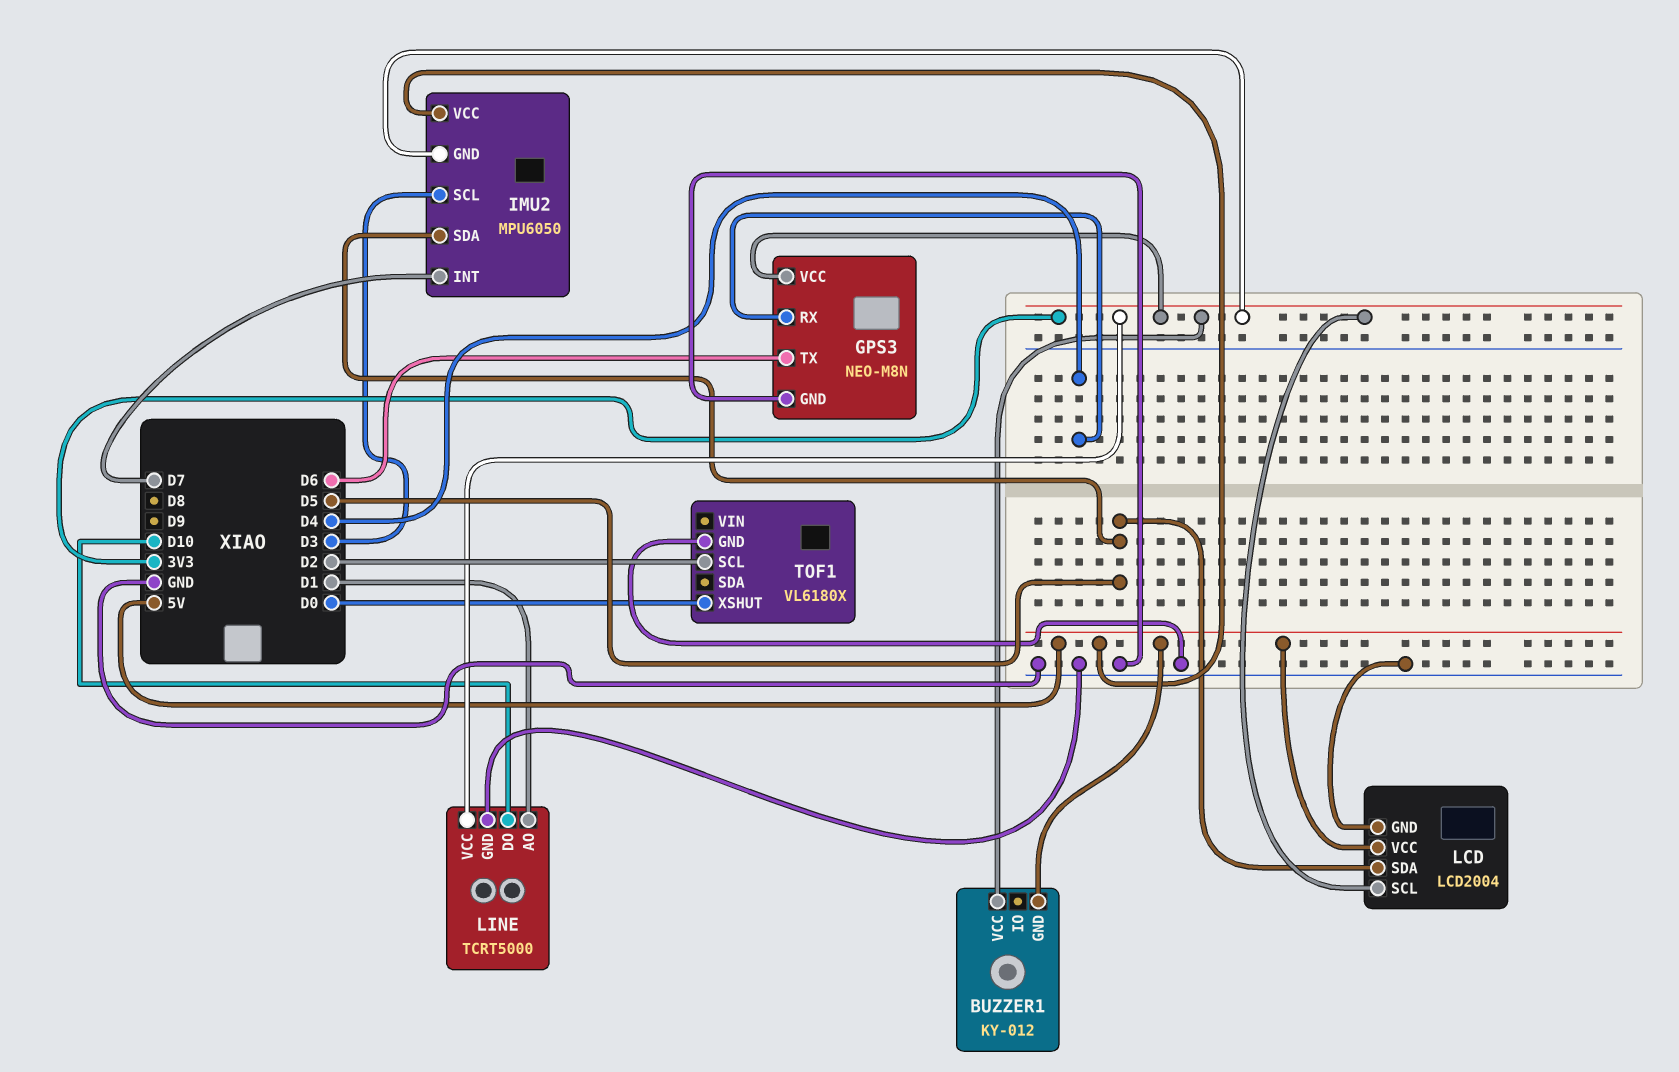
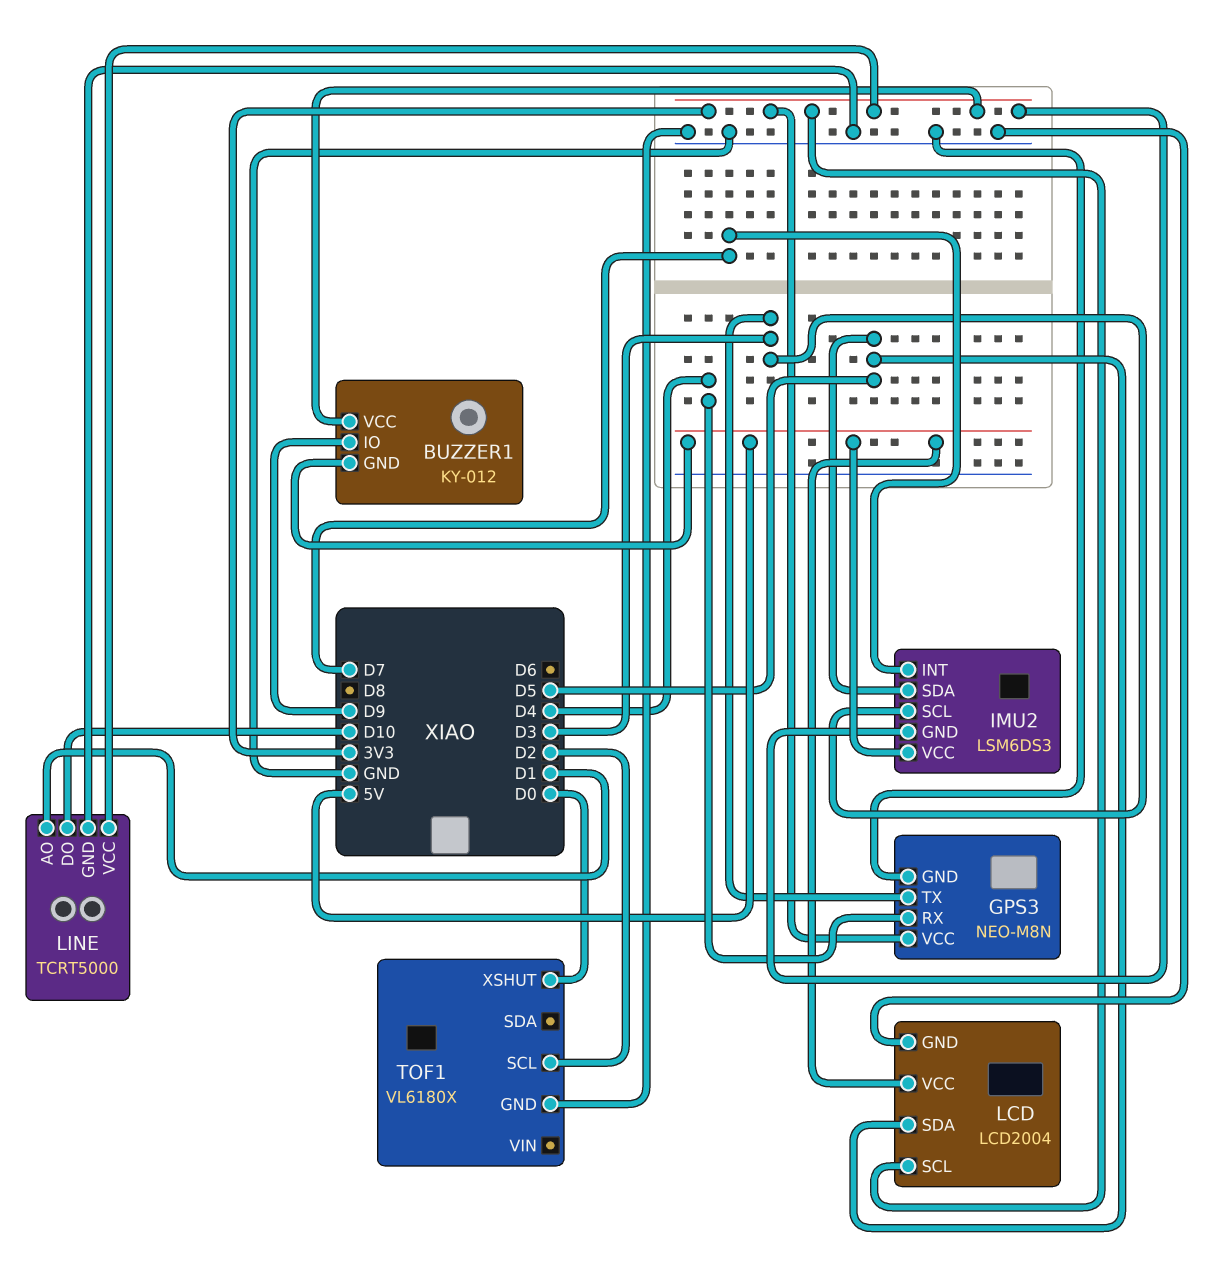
BUZZER1 pin IO: none -> D9
GPS3 pin TX: D6 -> D3
IMU2: MPU6050 -> LSM6DS3

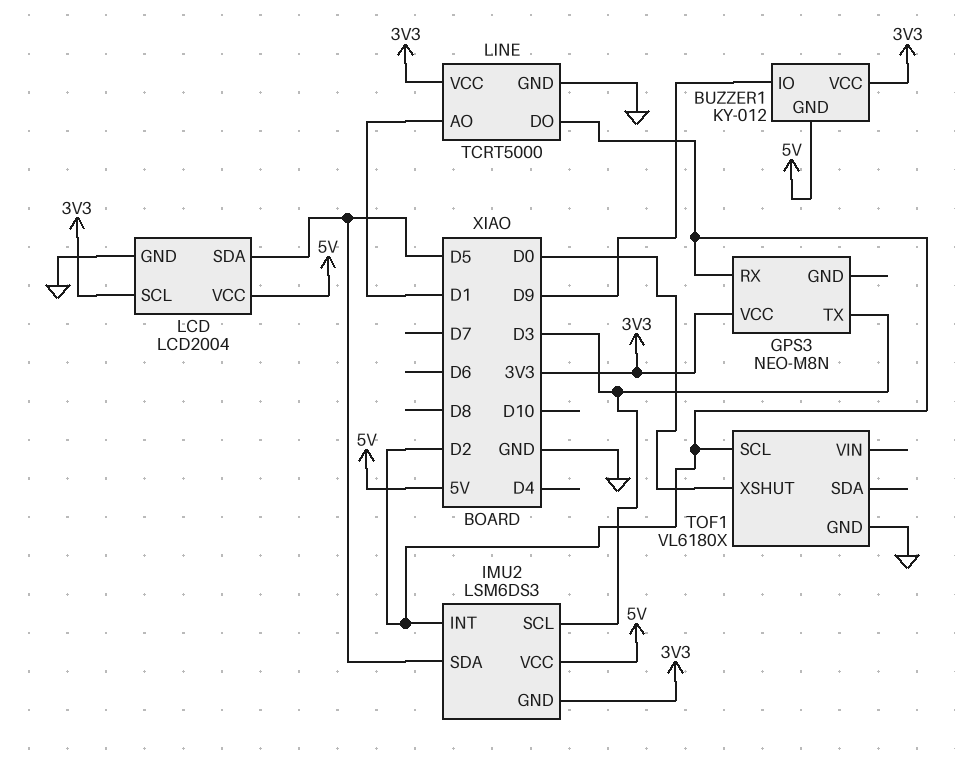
GPS3 pin GND: GND -> none
GPS3 pin RX: D4 -> D2
IMU2 pin INT: D7 -> D2
LINE pin DO: D10 -> D2

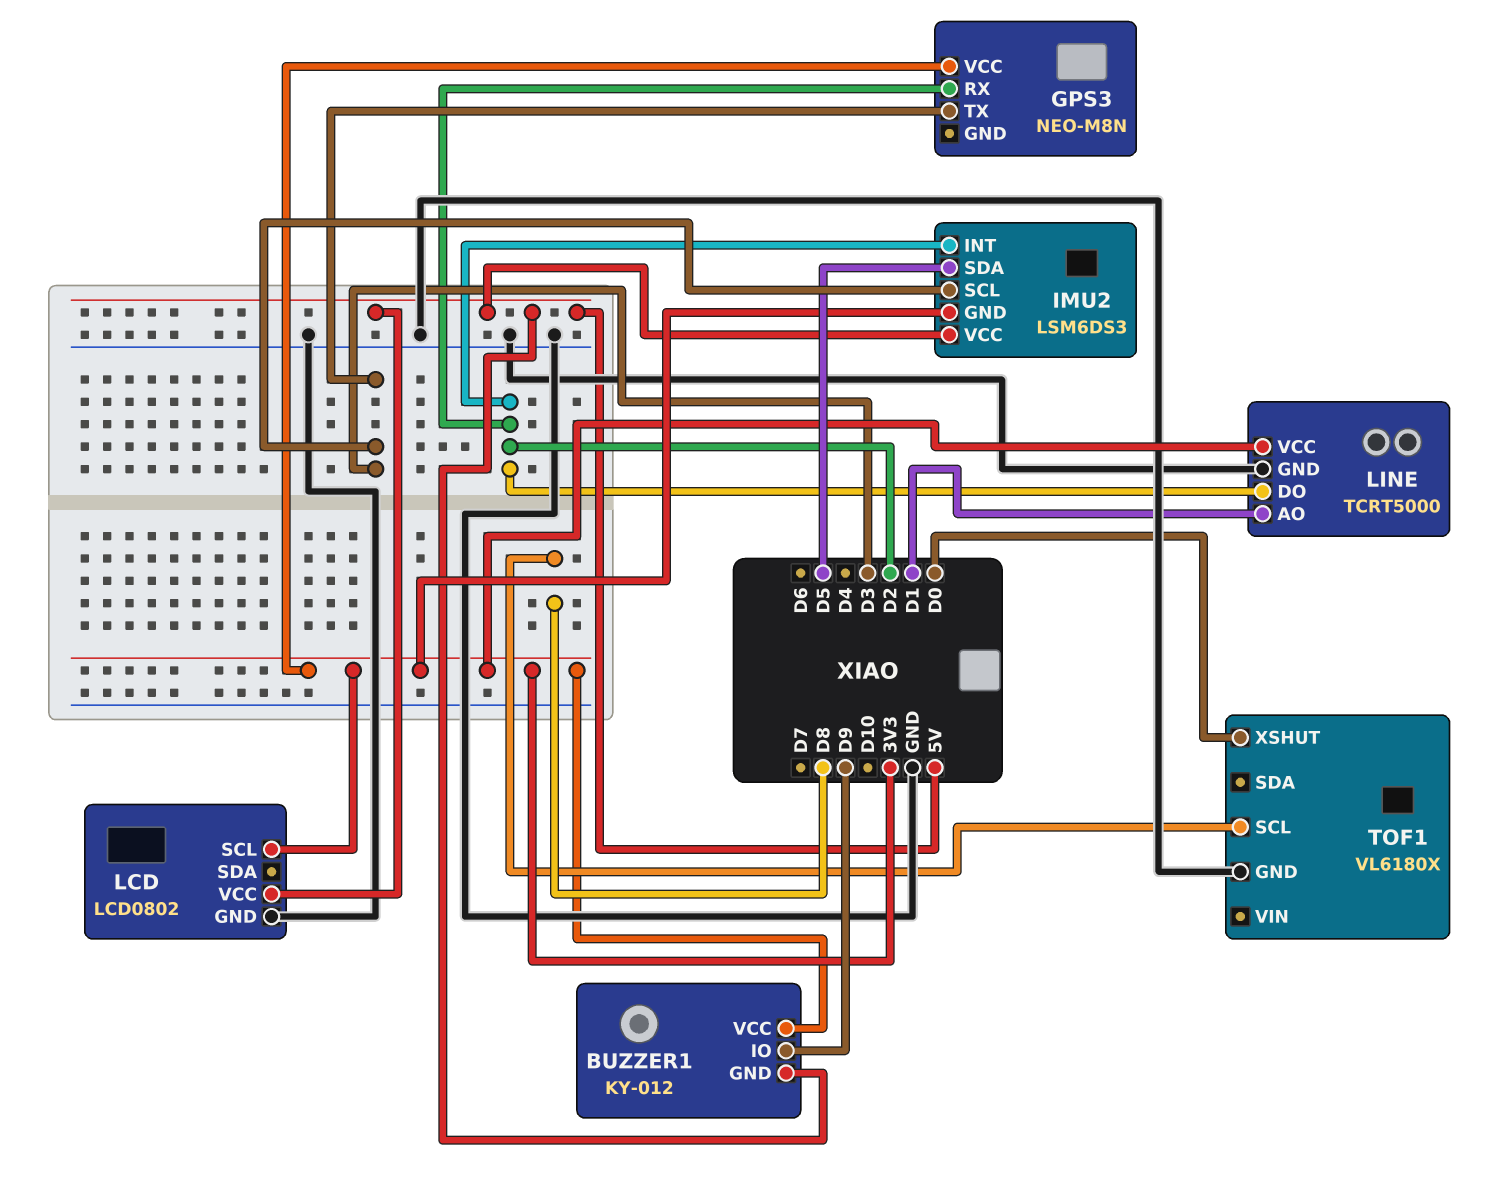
LCD: LCD2004 -> LCD0802
LCD pin SDA: D5 -> none
TOF1 pin SCL: D2 -> D8

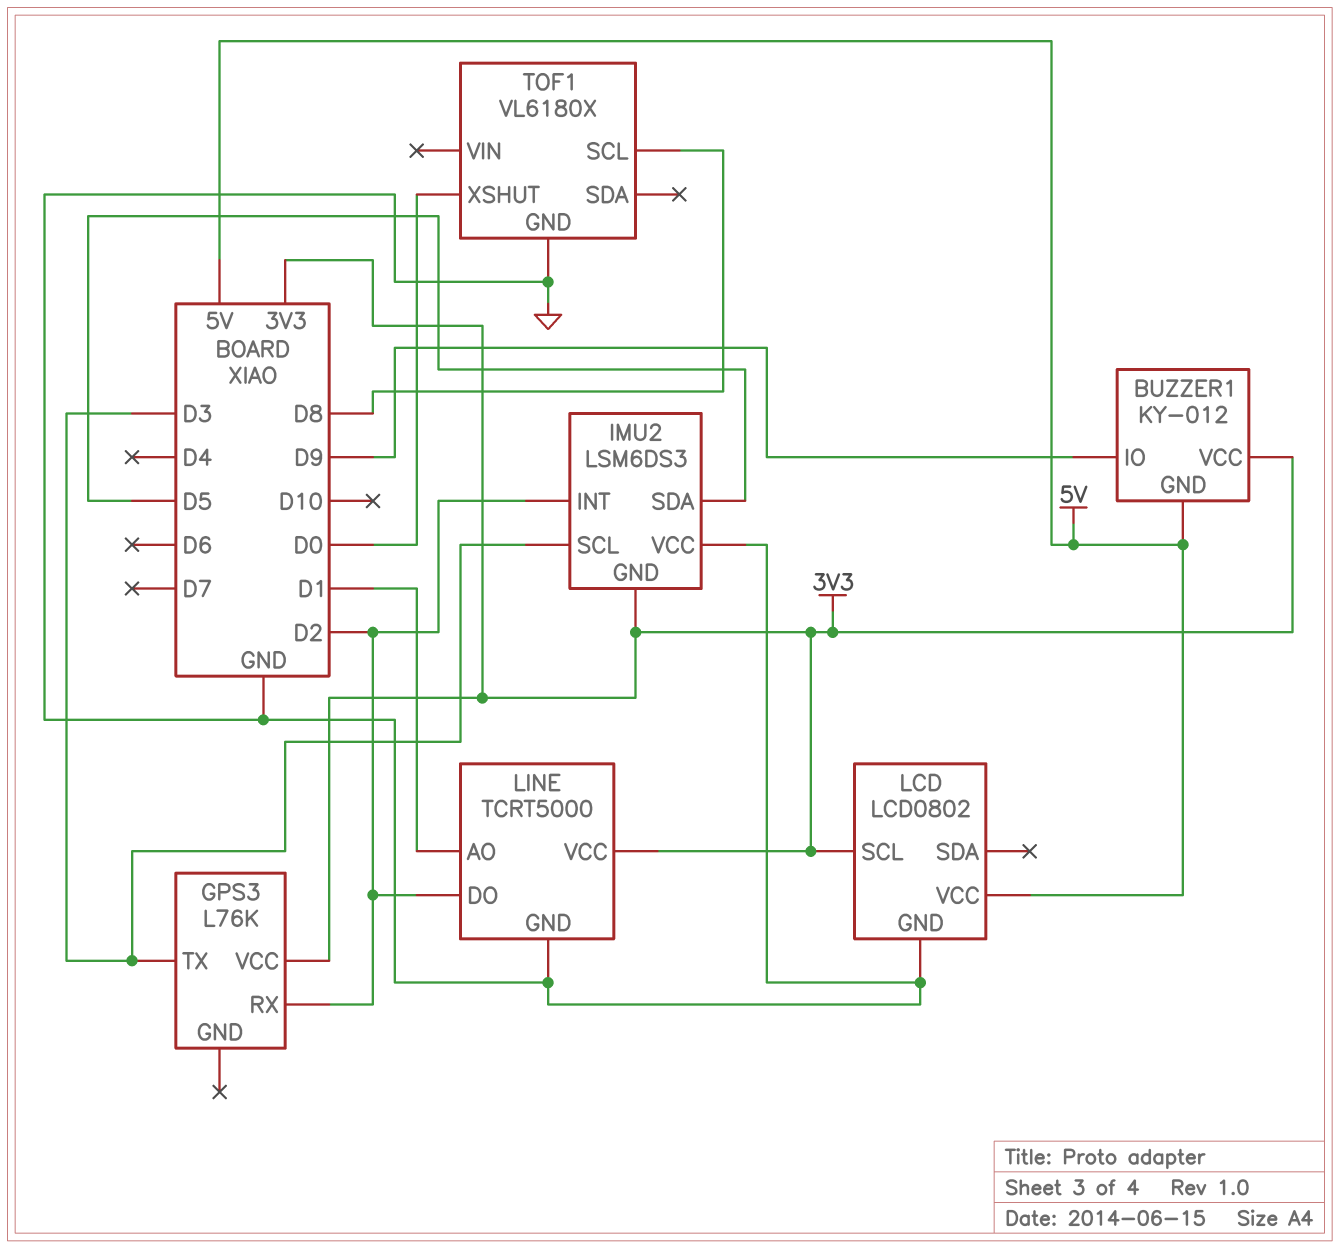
GPS3: NEO-M8N -> L76K
IMU2 pin VCC: 5V -> GND

